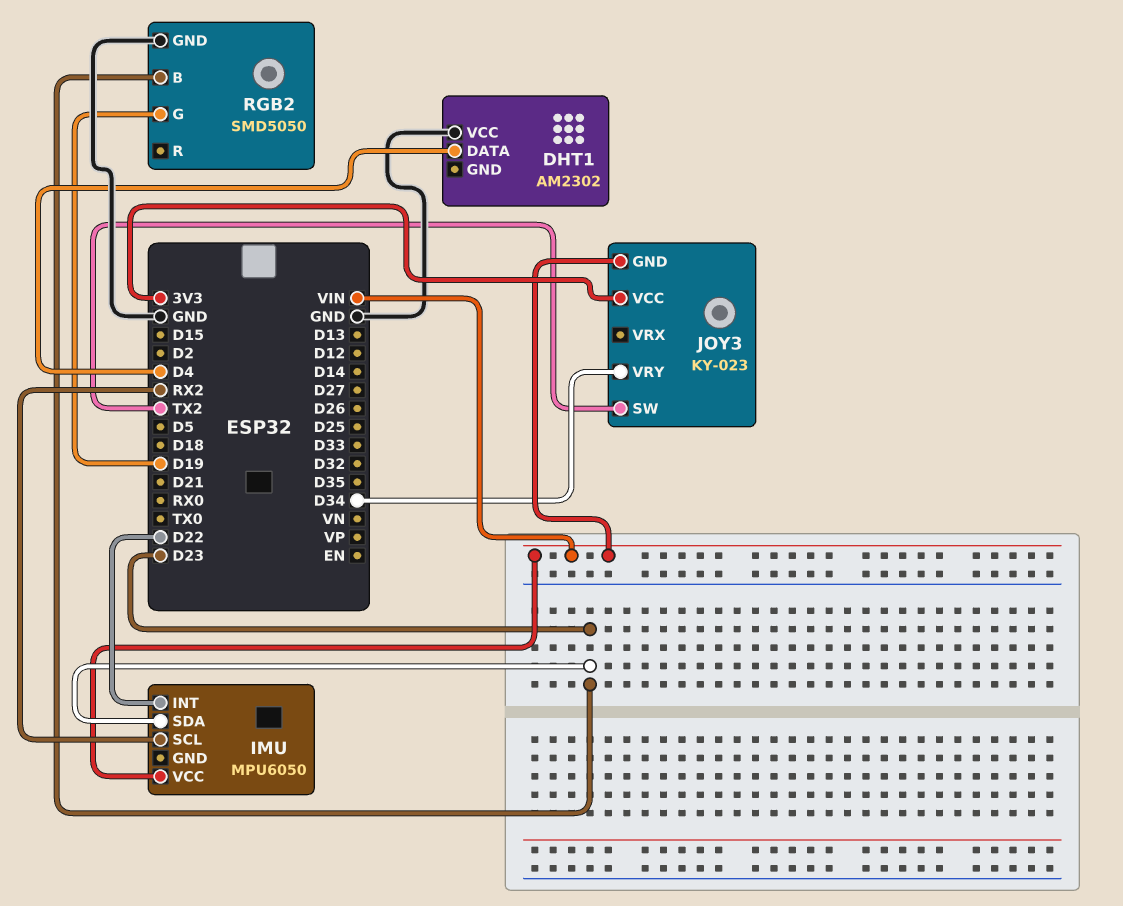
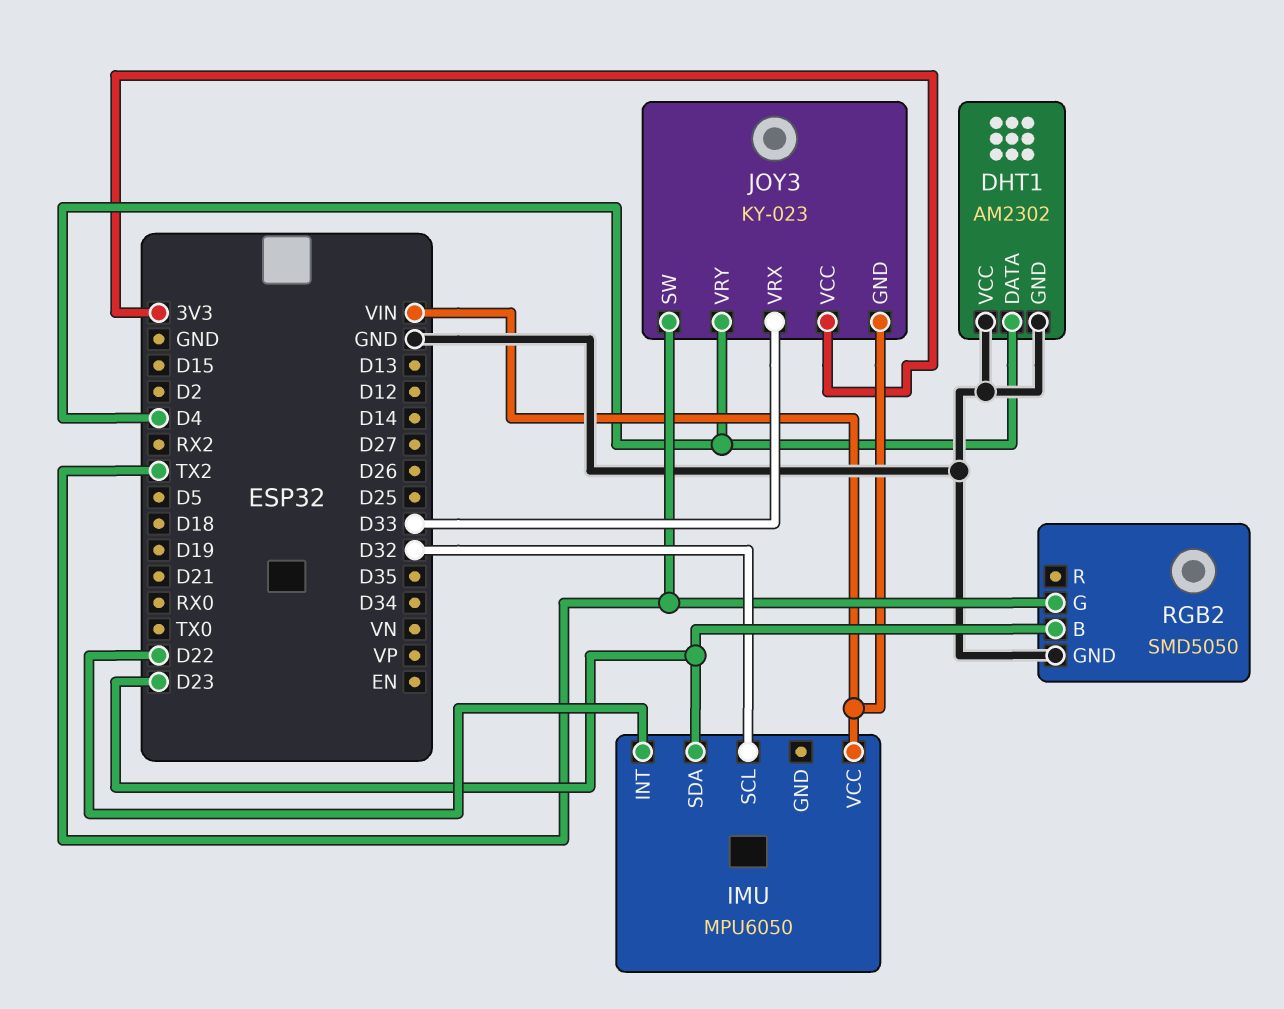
DHT1 pin GND: none -> GND
IMU pin SCL: RX2 -> D32
JOY3 pin VRX: none -> D33
JOY3 pin VRY: D34 -> D4
RGB2 pin G: D19 -> TX2

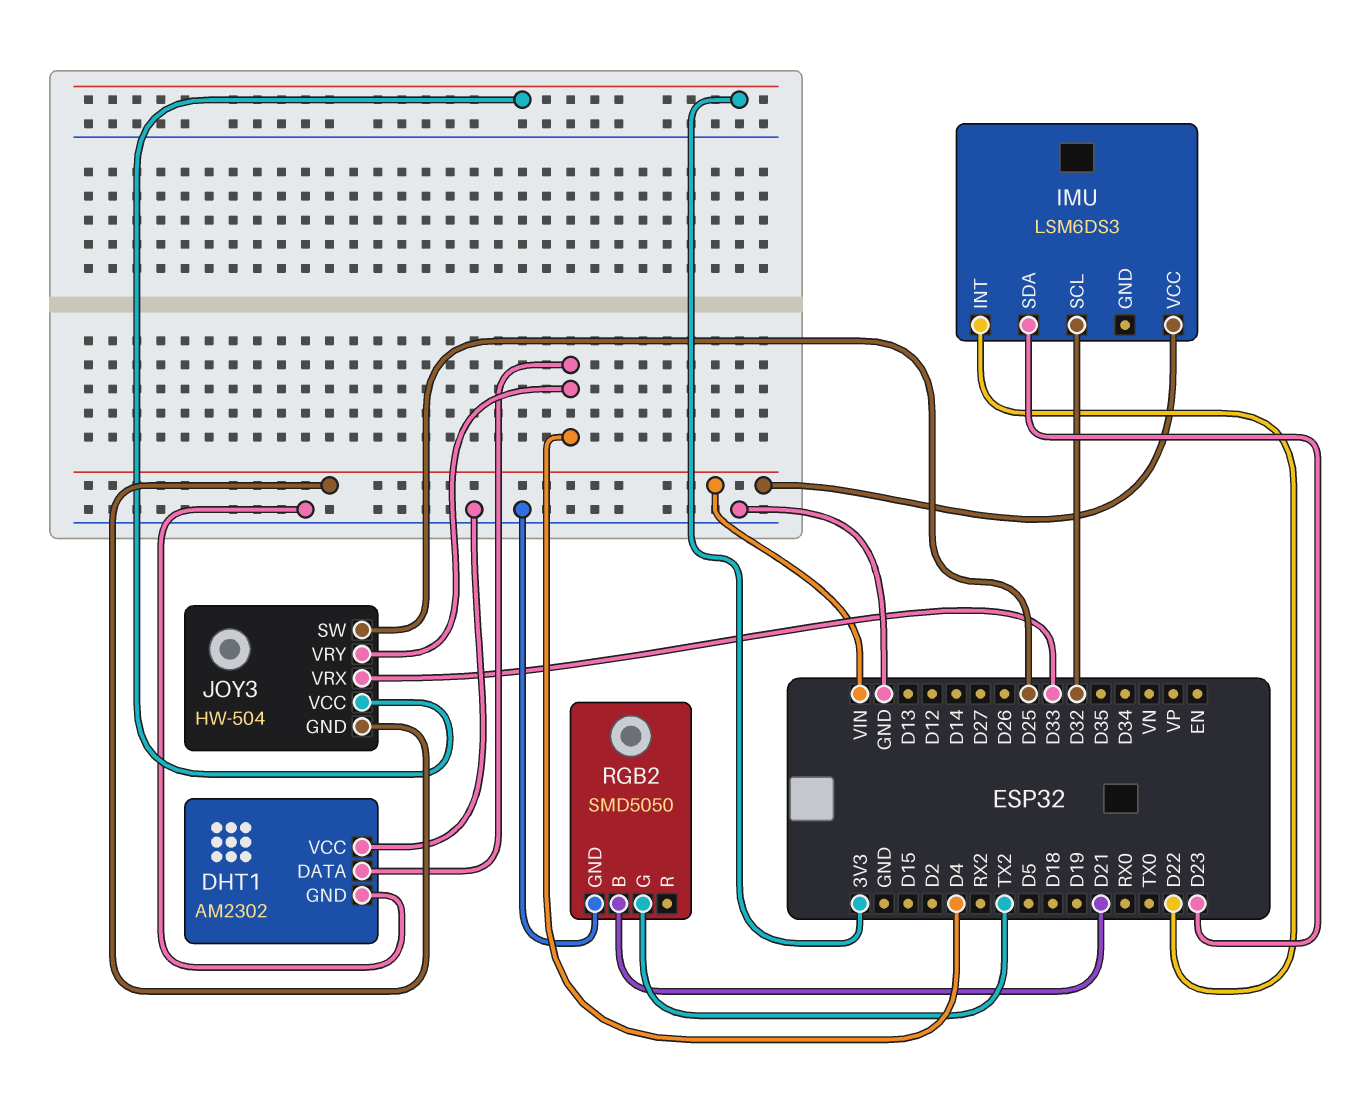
IMU: MPU6050 -> LSM6DS3
JOY3: KY-023 -> HW-504
JOY3 pin SW: TX2 -> D25
RGB2 pin B: D23 -> D21

